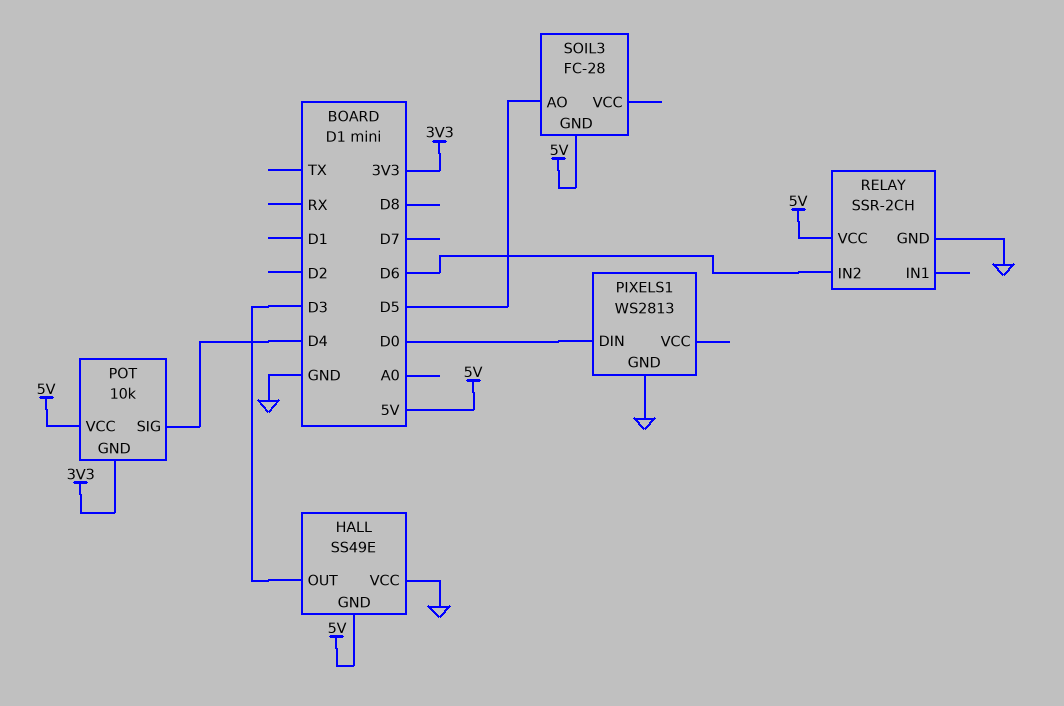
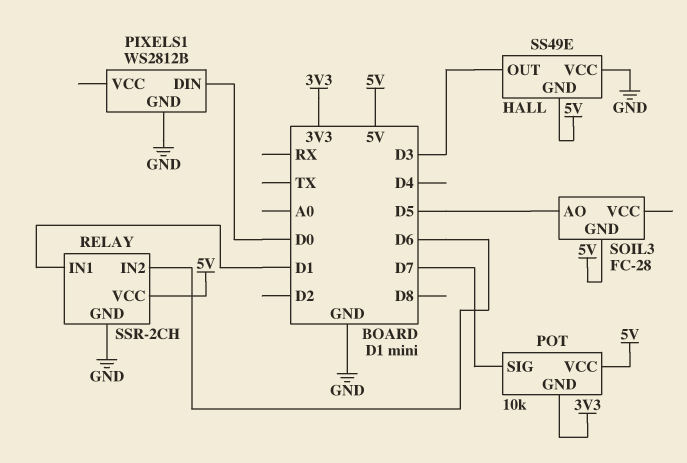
PIXELS1: WS2813 -> WS2812B
POT pin SIG: D4 -> D7
RELAY pin IN1: none -> D1

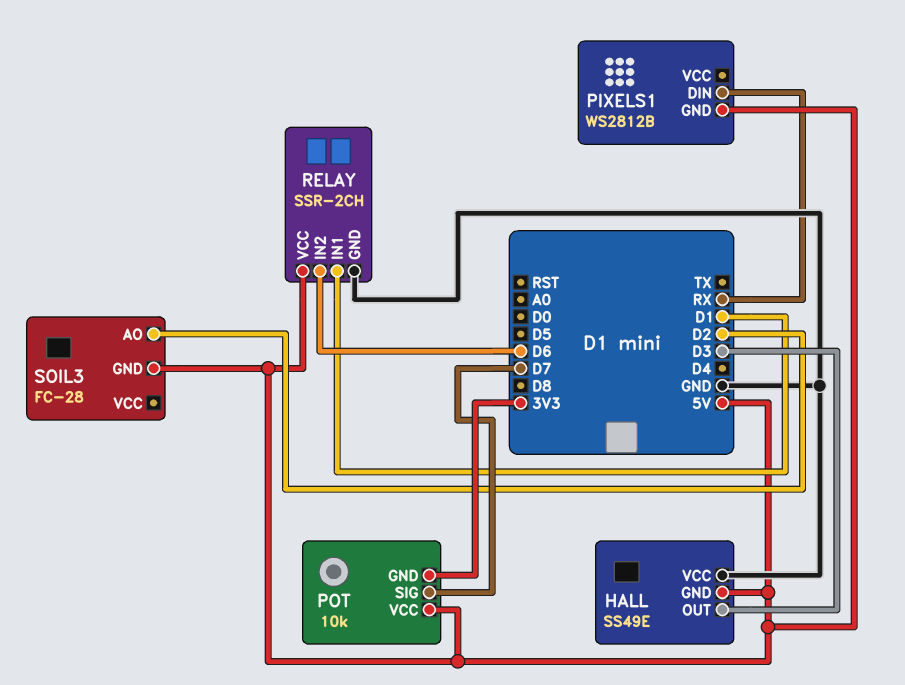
PIXELS1 pin DIN: D0 -> RX
PIXELS1 pin GND: GND -> 5V
SOIL3 pin AO: D5 -> D2

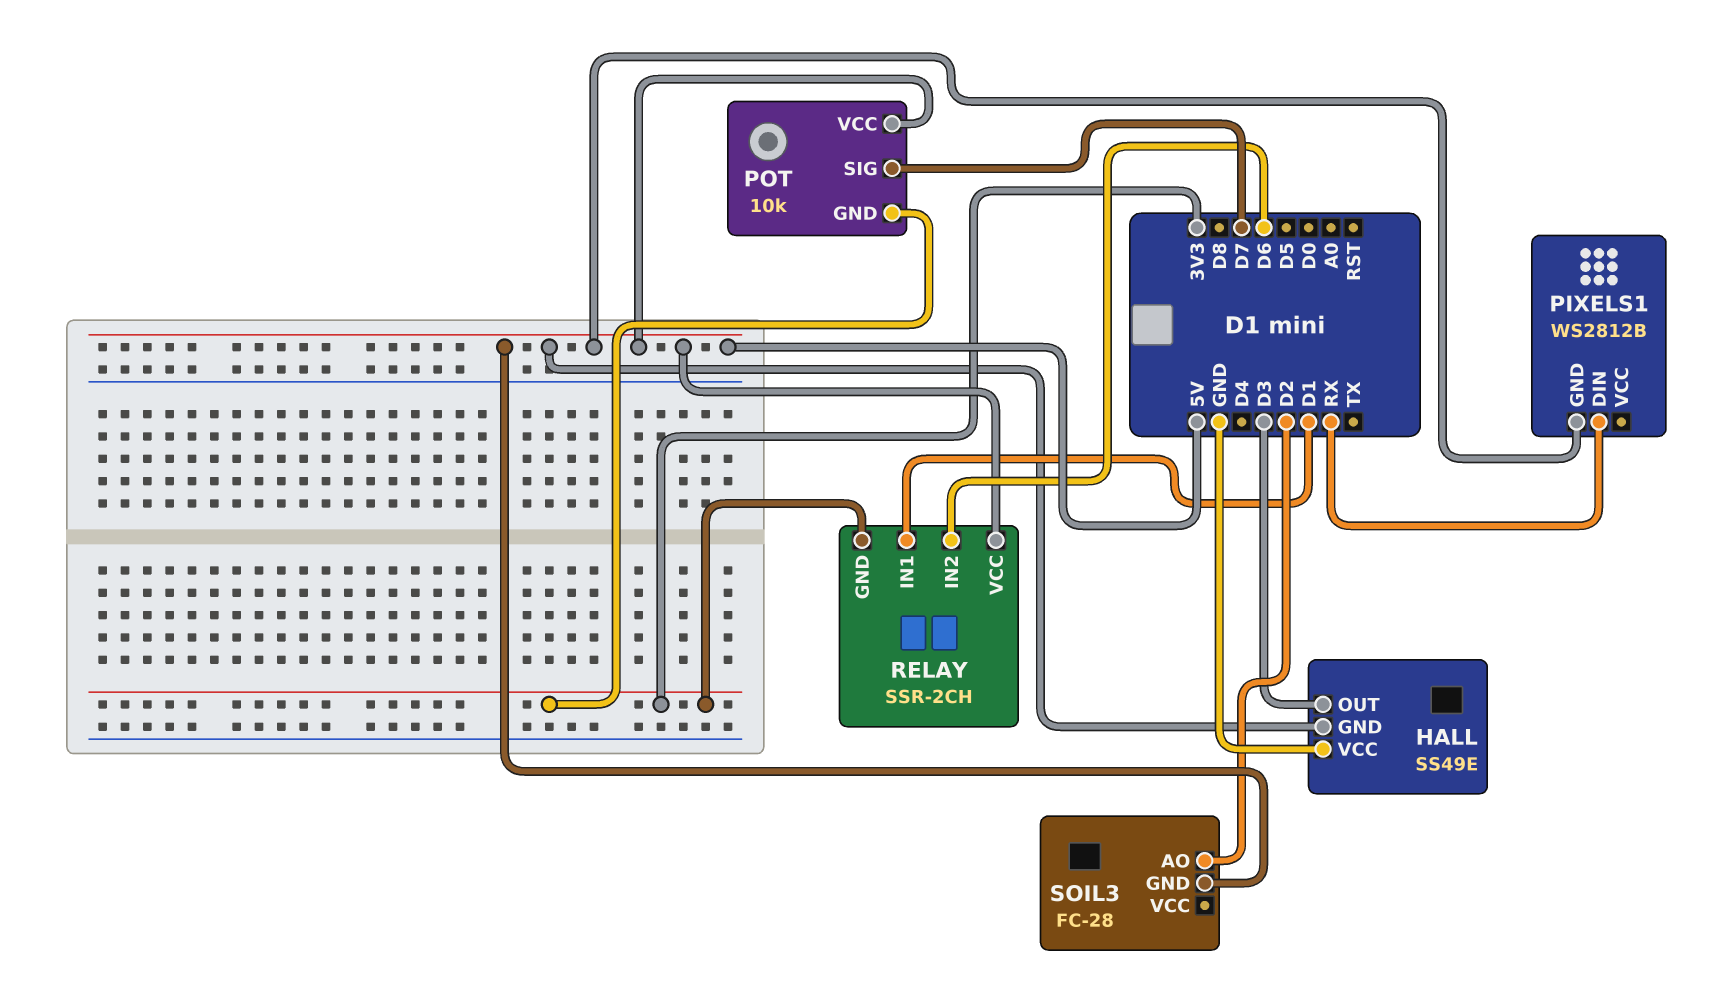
RELAY pin GND: GND -> 3V3

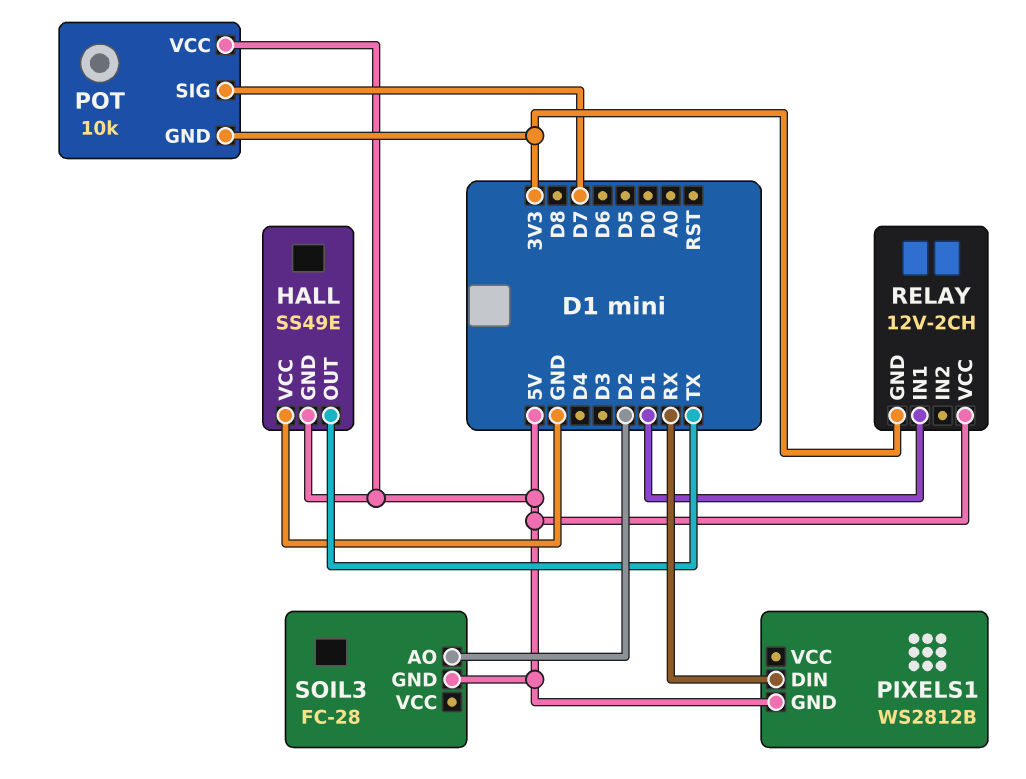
HALL pin OUT: D3 -> TX
RELAY: SSR-2CH -> 12V-2CH
RELAY pin IN2: D6 -> none

